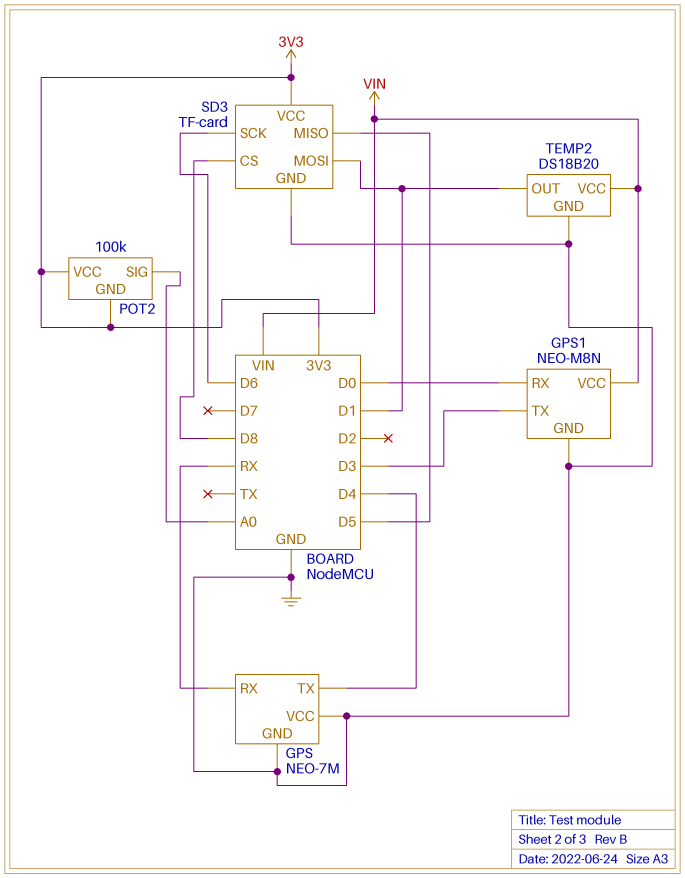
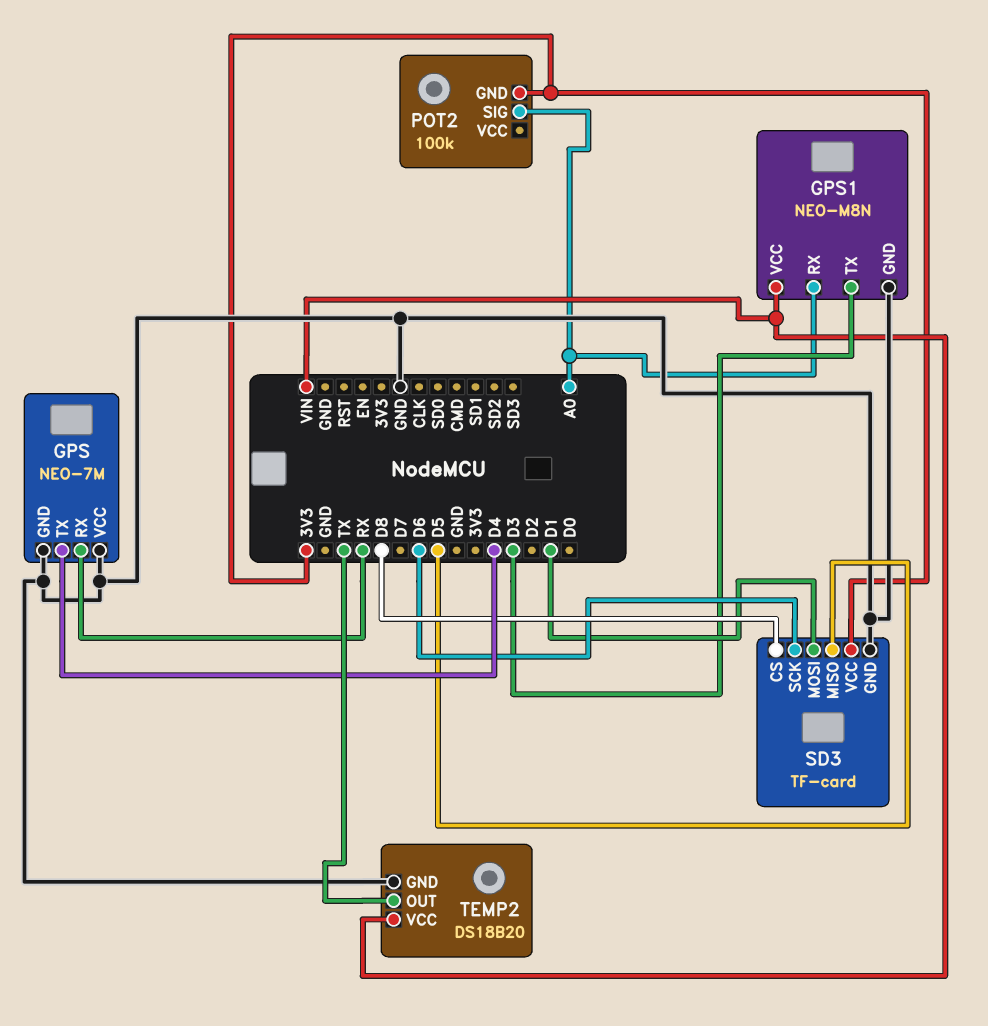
GPS1 pin RX: D0 -> A0
POT2 pin VCC: 3V3 -> none
TEMP2 pin OUT: D1 -> TX

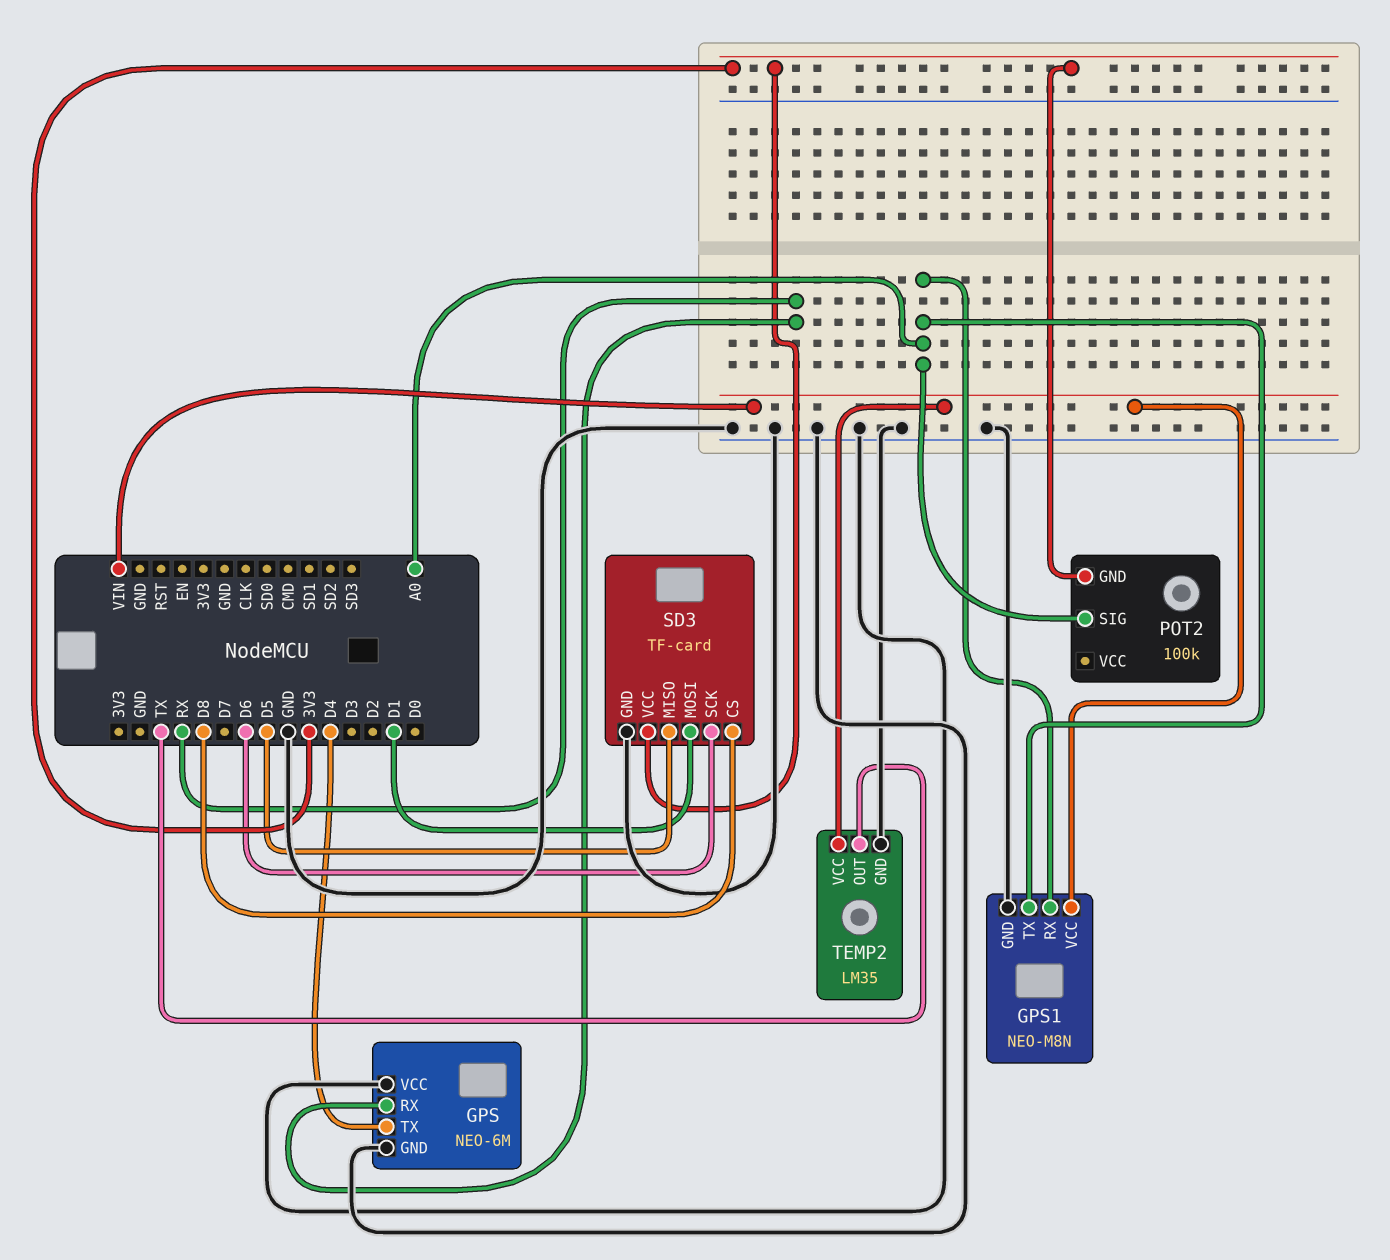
GPS: NEO-7M -> NEO-6M
GPS1 pin TX: D3 -> A0
TEMP2: DS18B20 -> LM35

